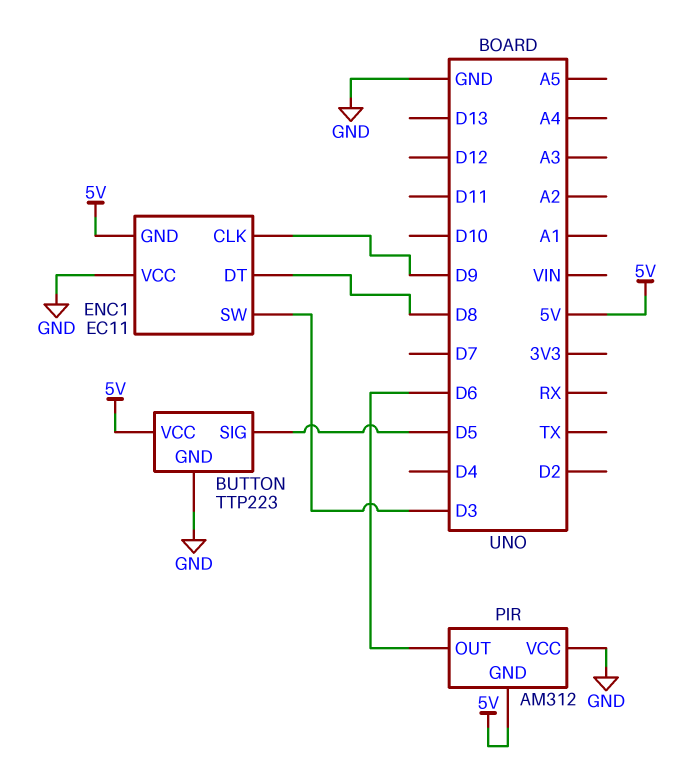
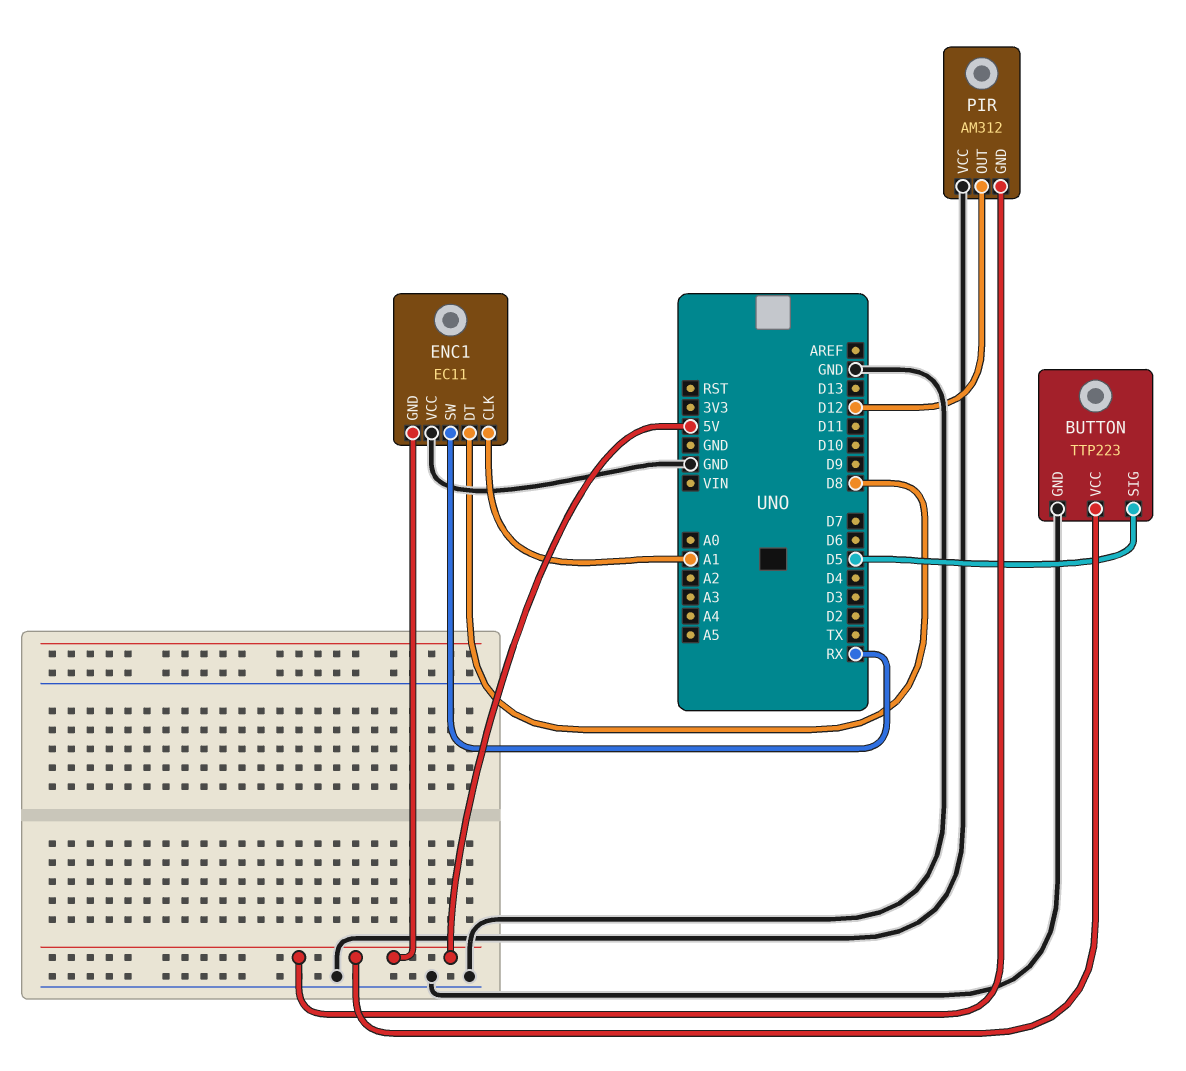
ENC1 pin CLK: D9 -> A1
ENC1 pin SW: D3 -> RX
PIR pin OUT: D6 -> D12

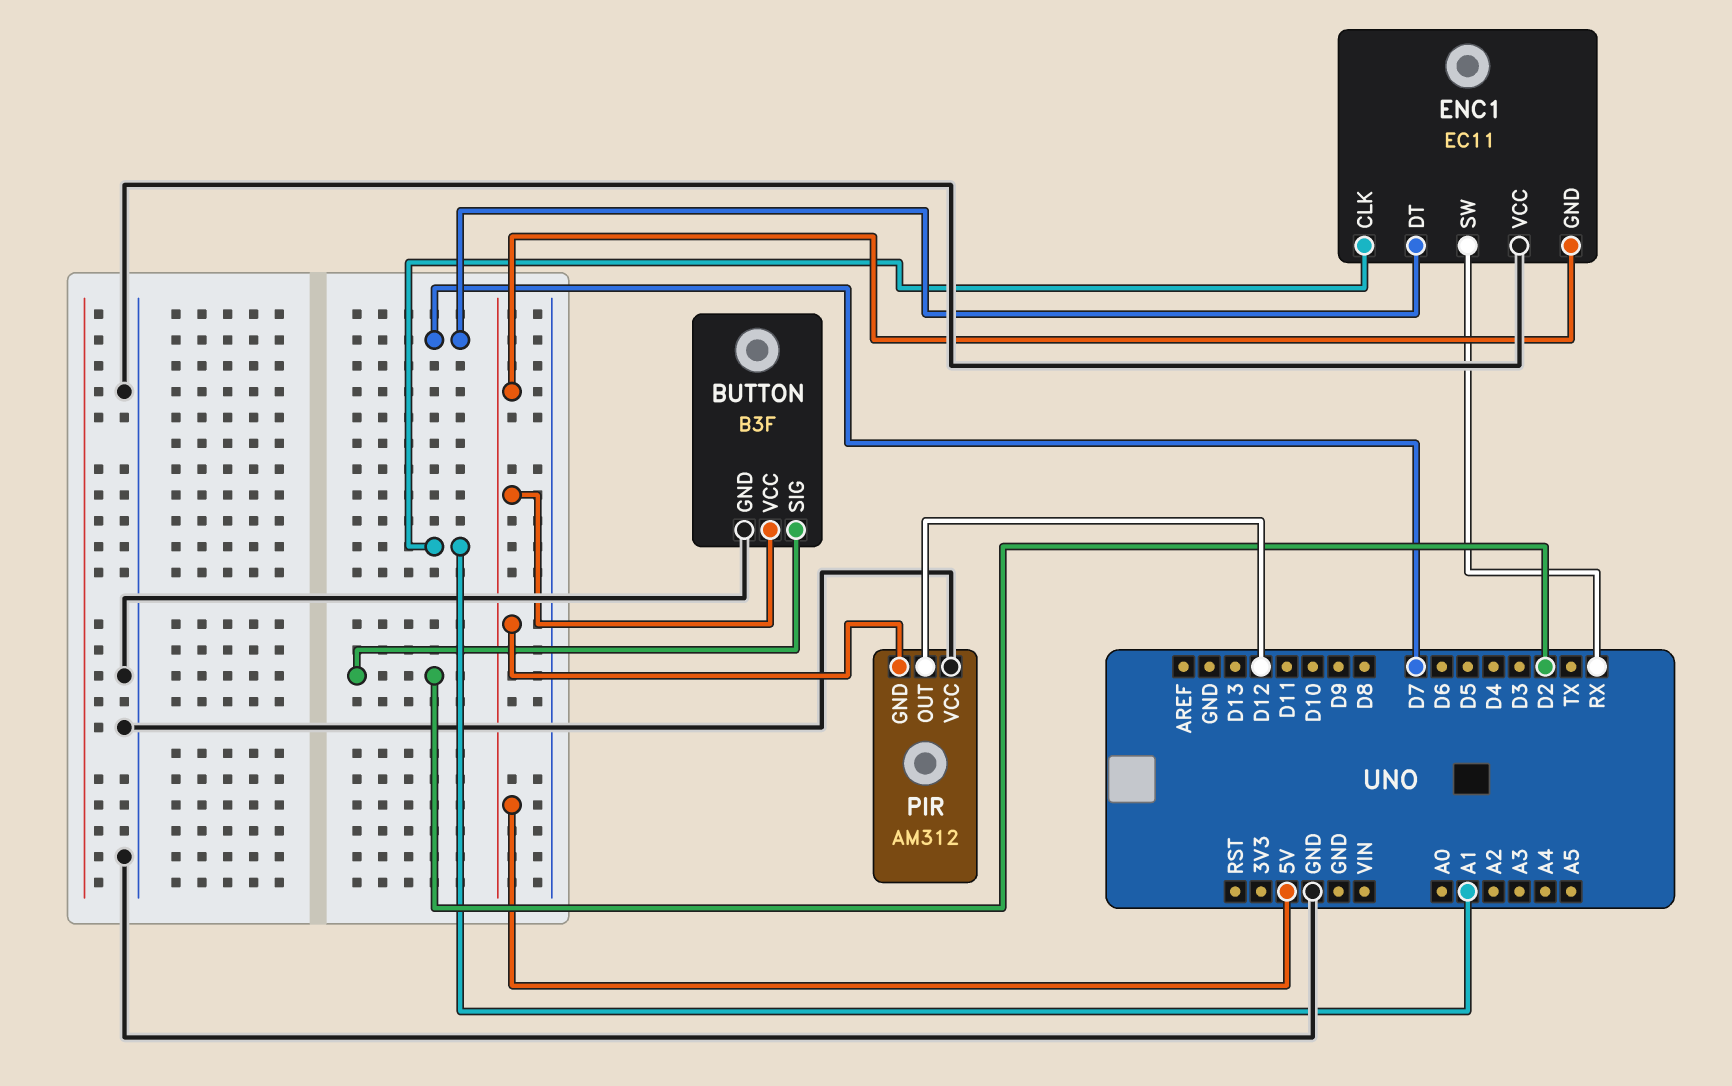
BUTTON: TTP223 -> B3F
BUTTON pin SIG: D5 -> D2
ENC1 pin DT: D8 -> D7

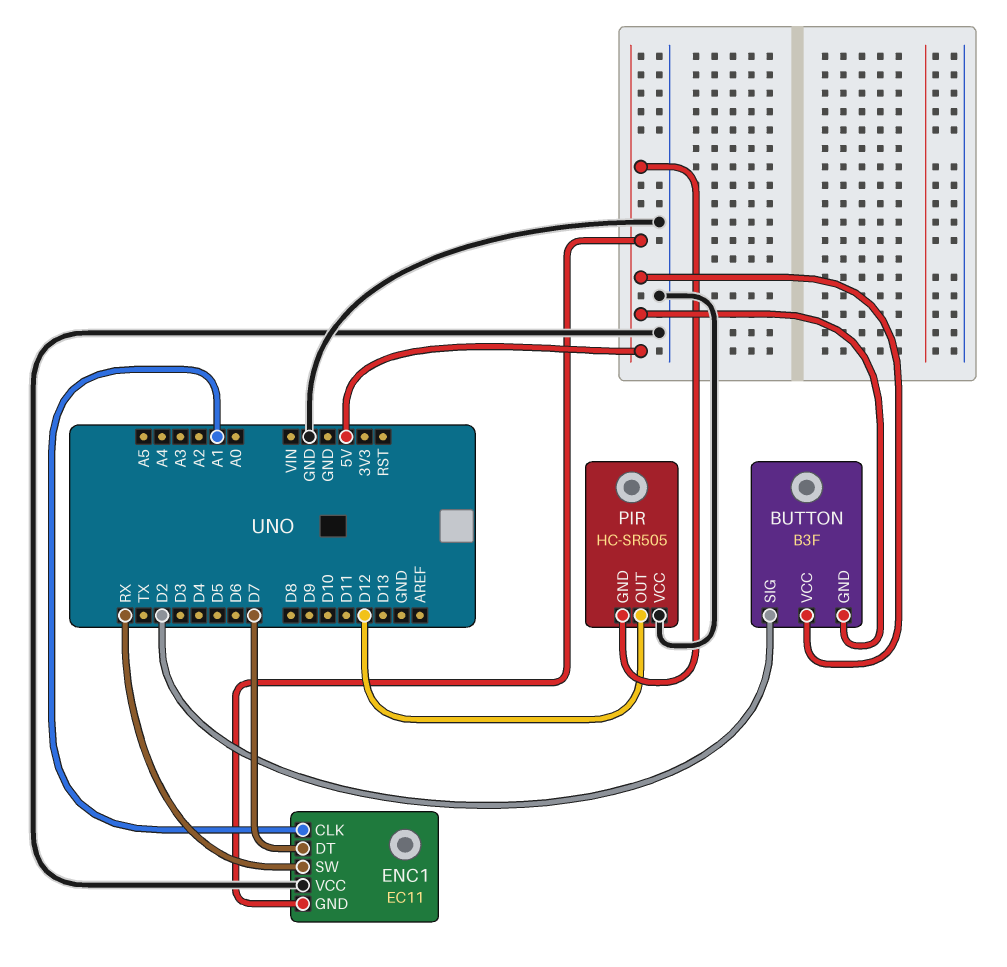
BUTTON pin GND: GND -> 5V
PIR: AM312 -> HC-SR505

